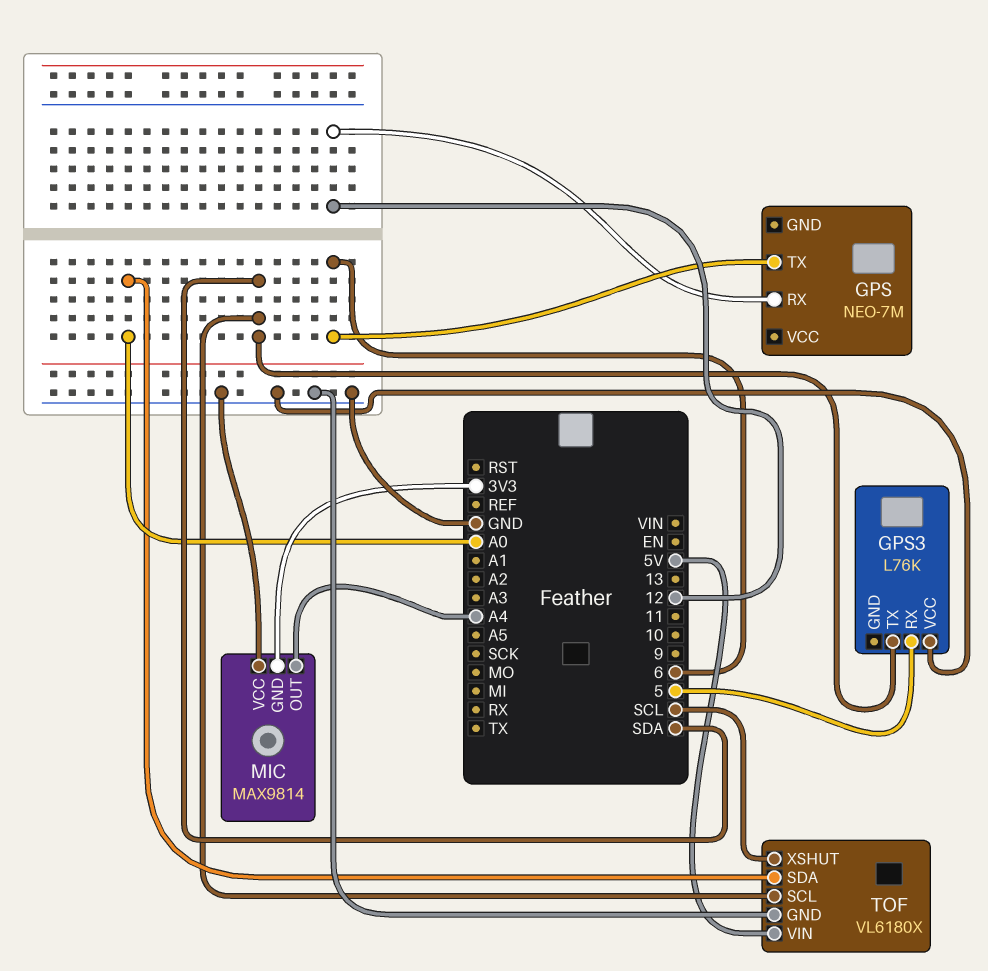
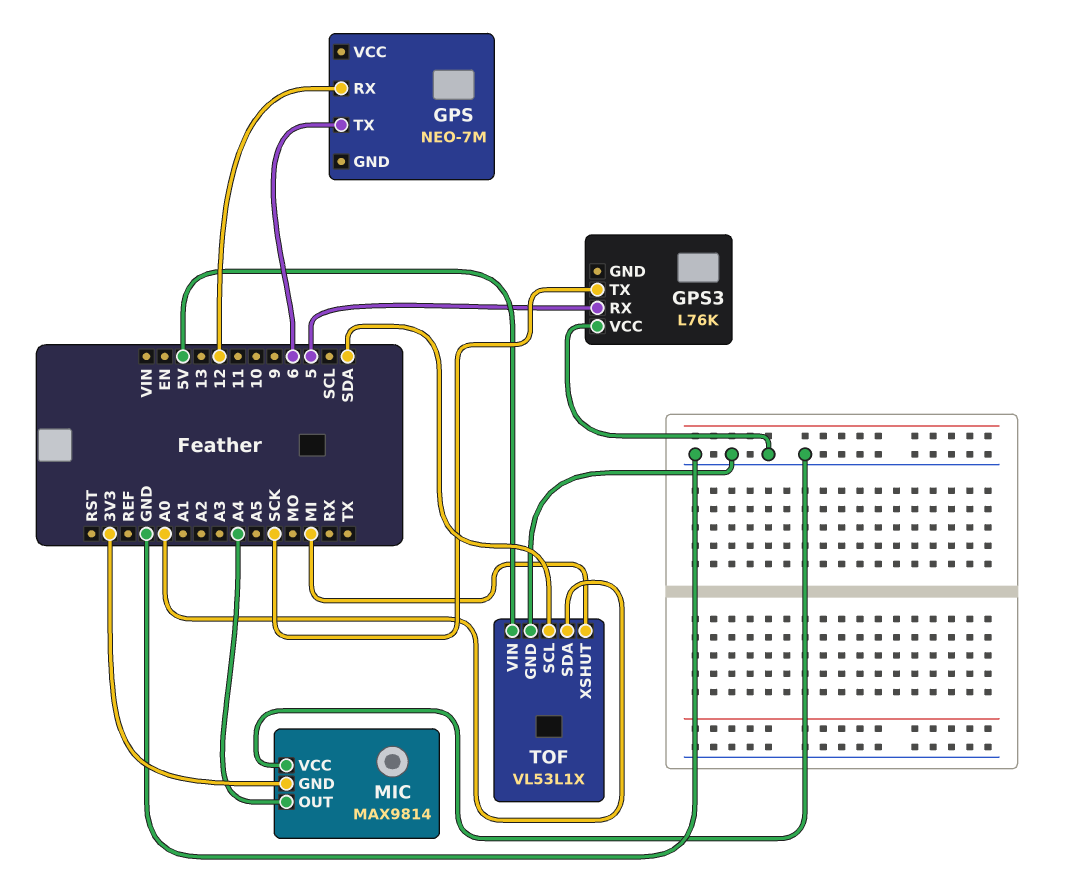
GPS3 pin TX: SDA -> SCK
TOF: VL6180X -> VL53L1X
TOF pin XSHUT: SCL -> MI

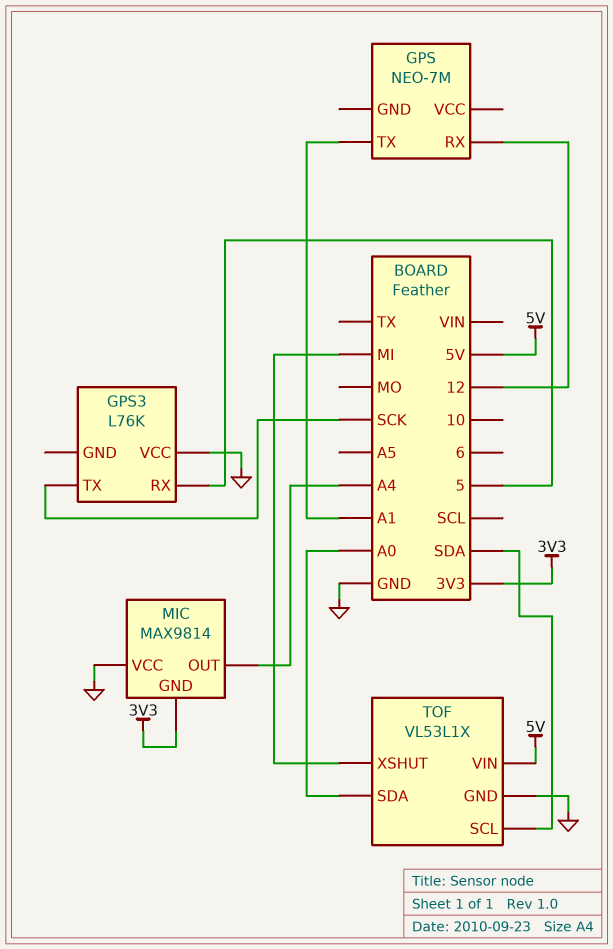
GPS pin TX: 6 -> A1

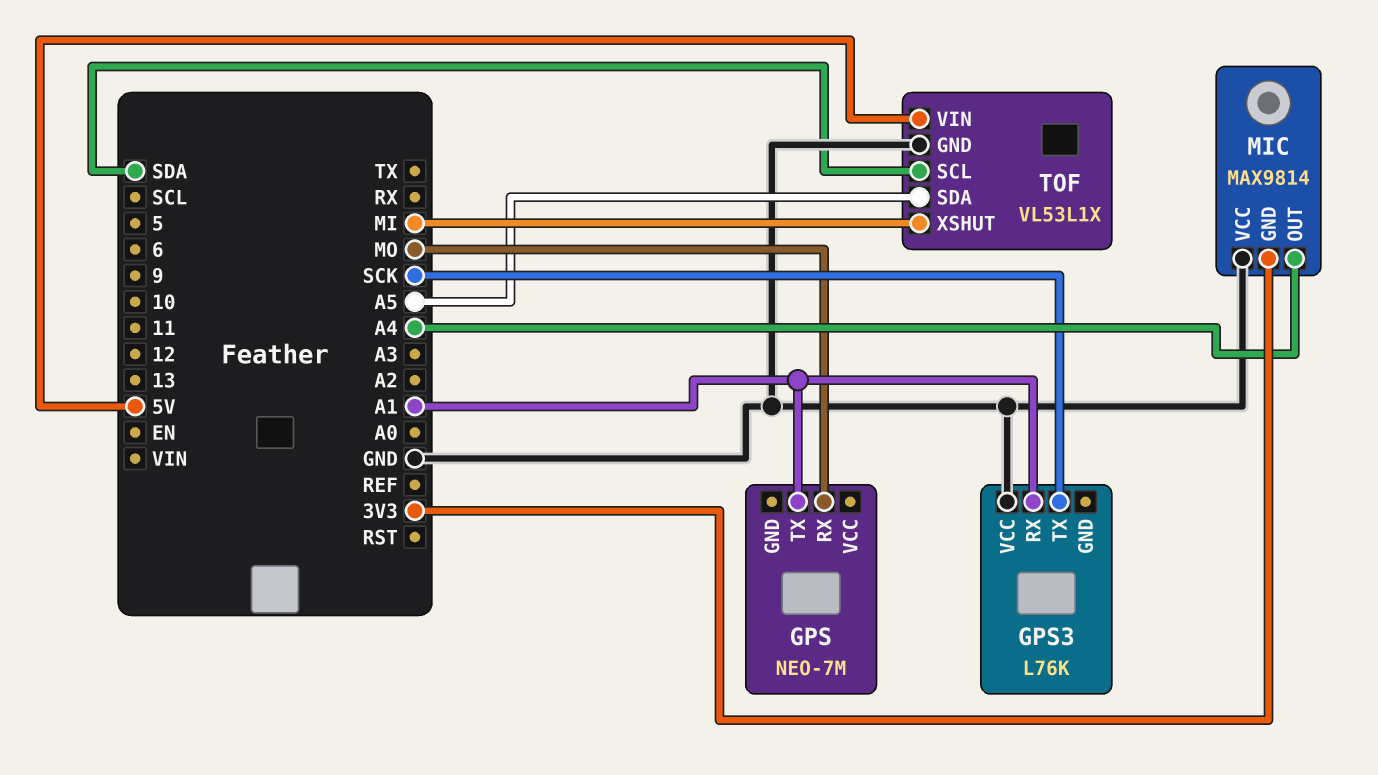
GPS pin RX: 12 -> MO
GPS3 pin RX: 5 -> A1
TOF pin SDA: A0 -> A5

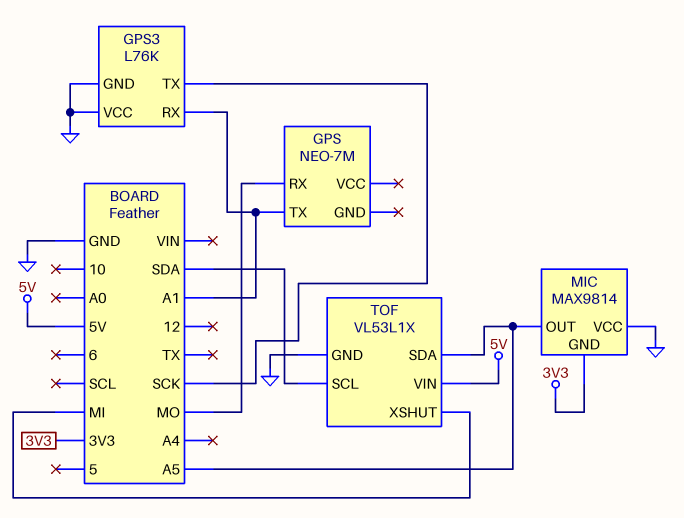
GPS3 pin GND: none -> GND
MIC pin OUT: A4 -> A5

